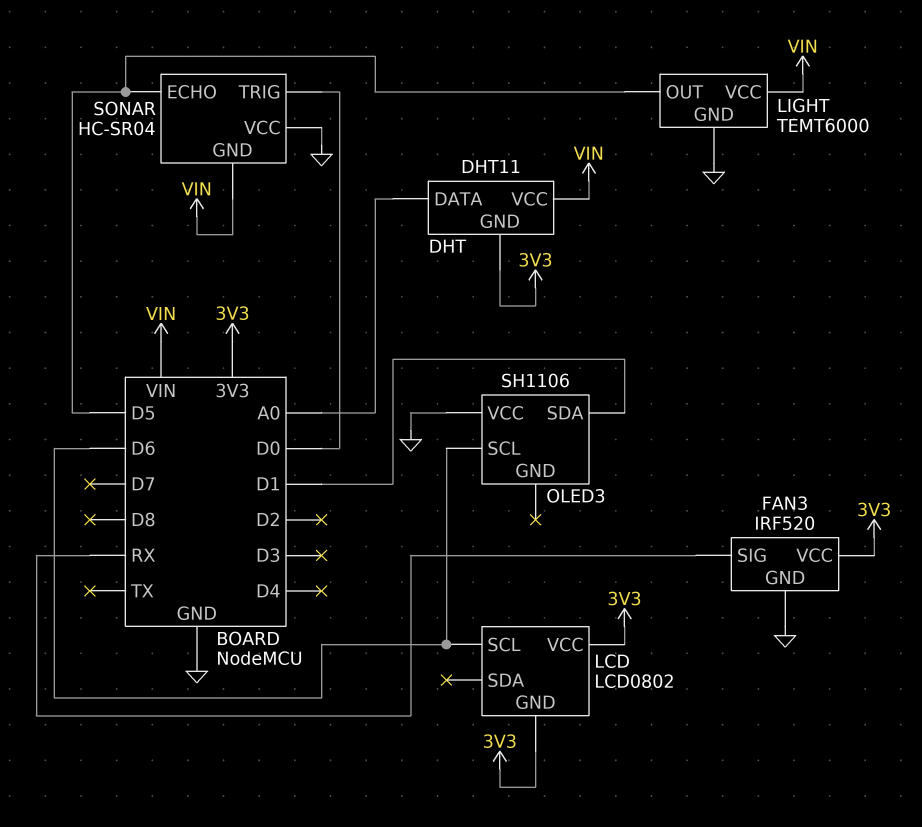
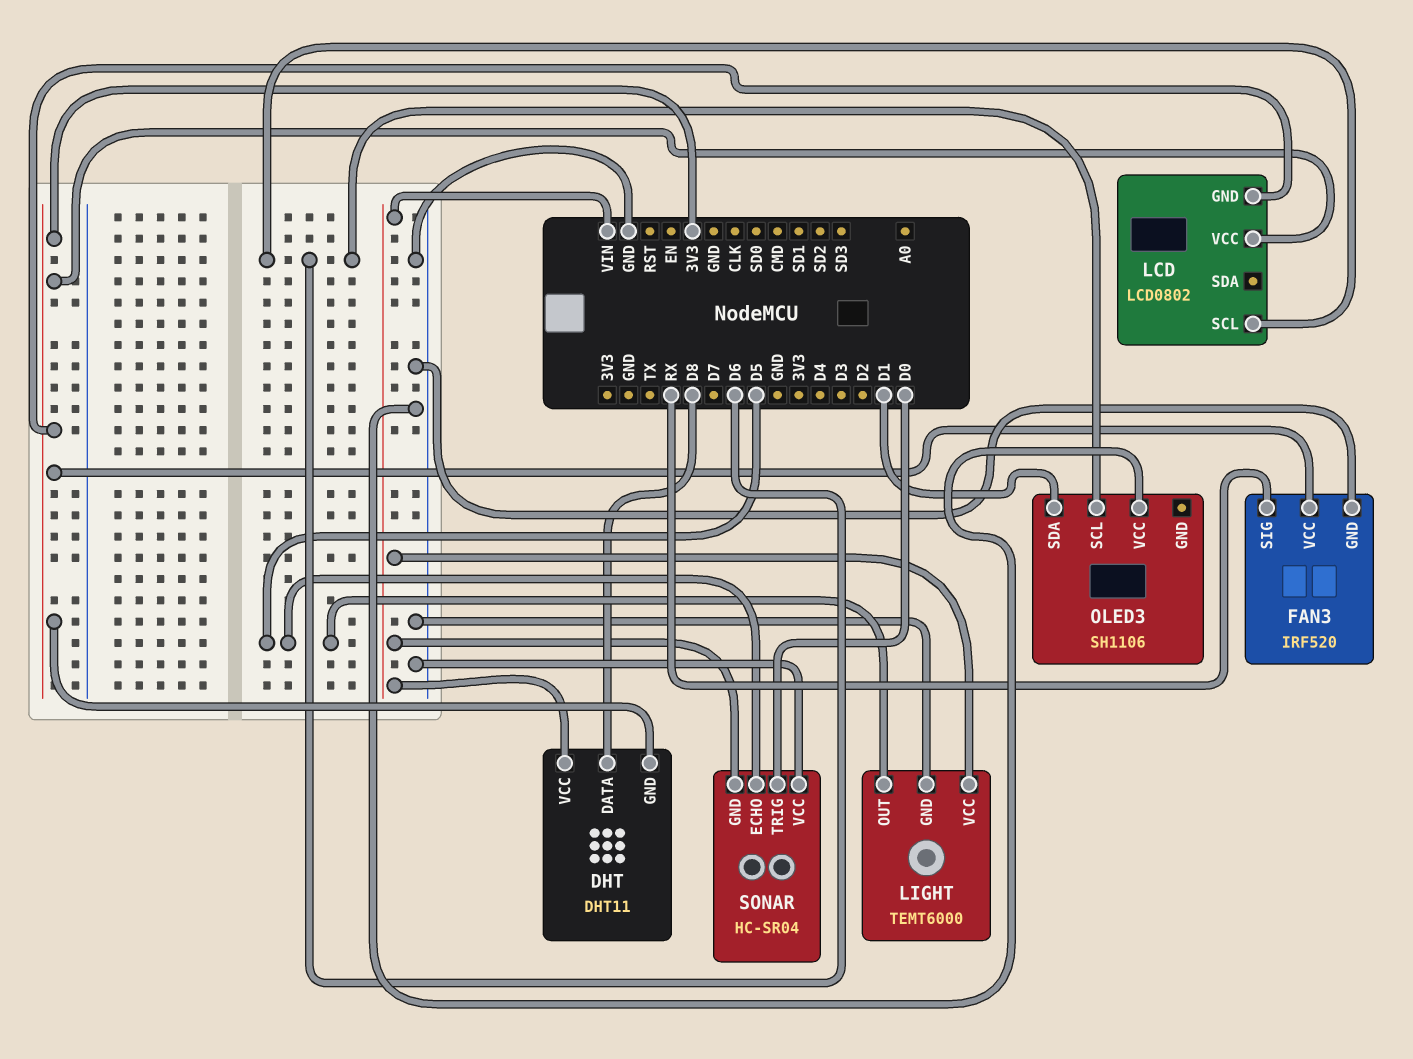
DHT pin DATA: A0 -> D8

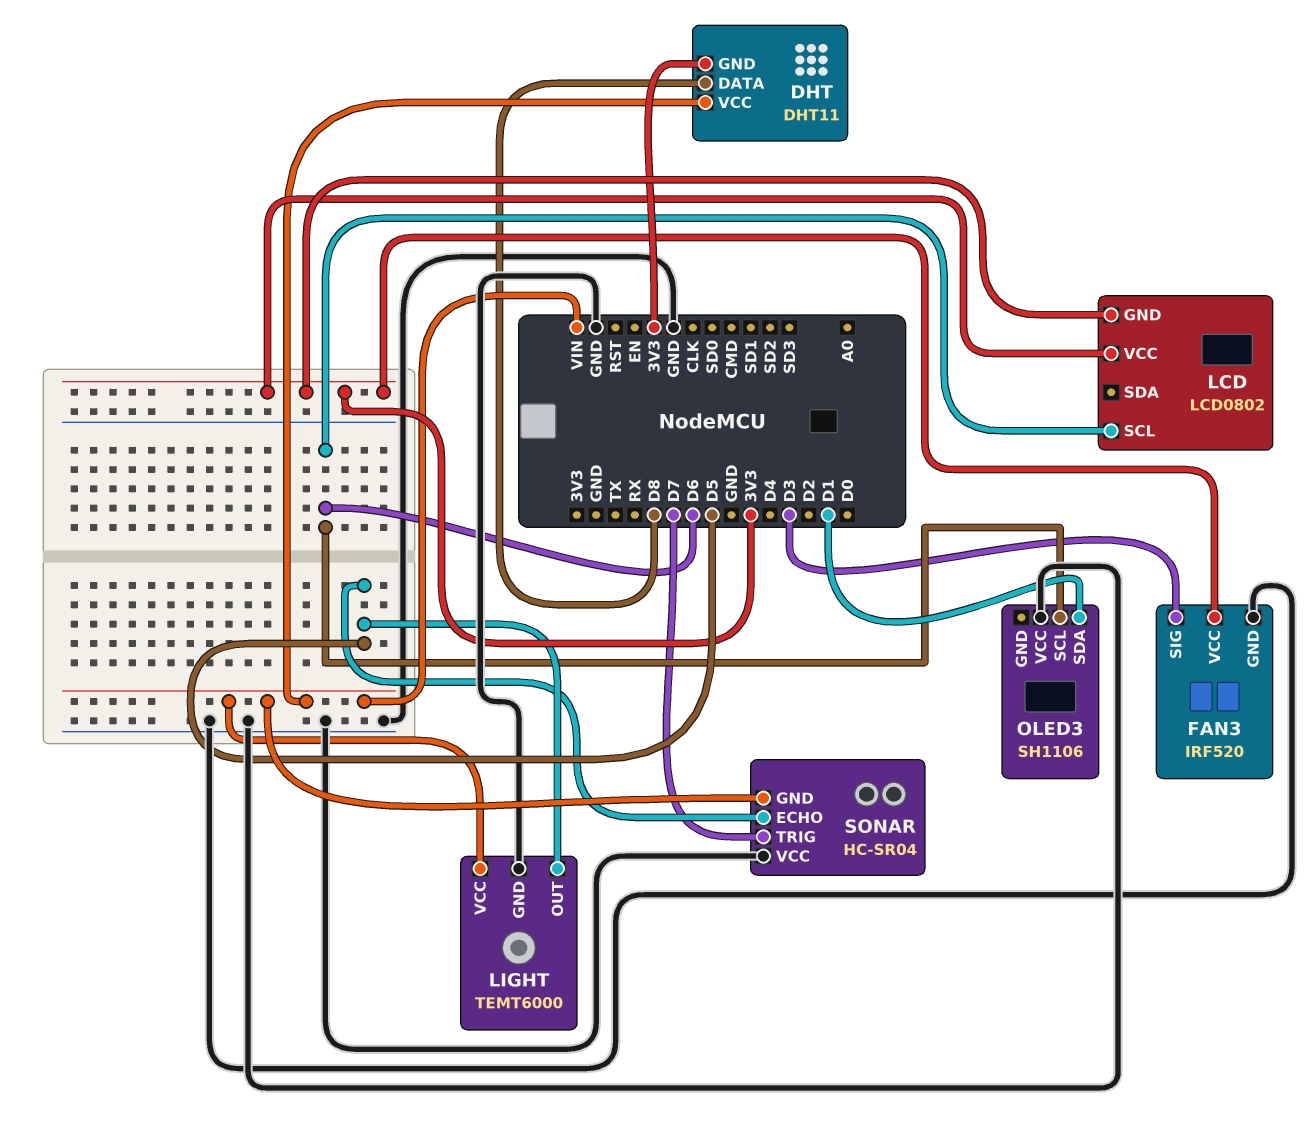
FAN3 pin SIG: RX -> D3
SONAR pin TRIG: D0 -> D7

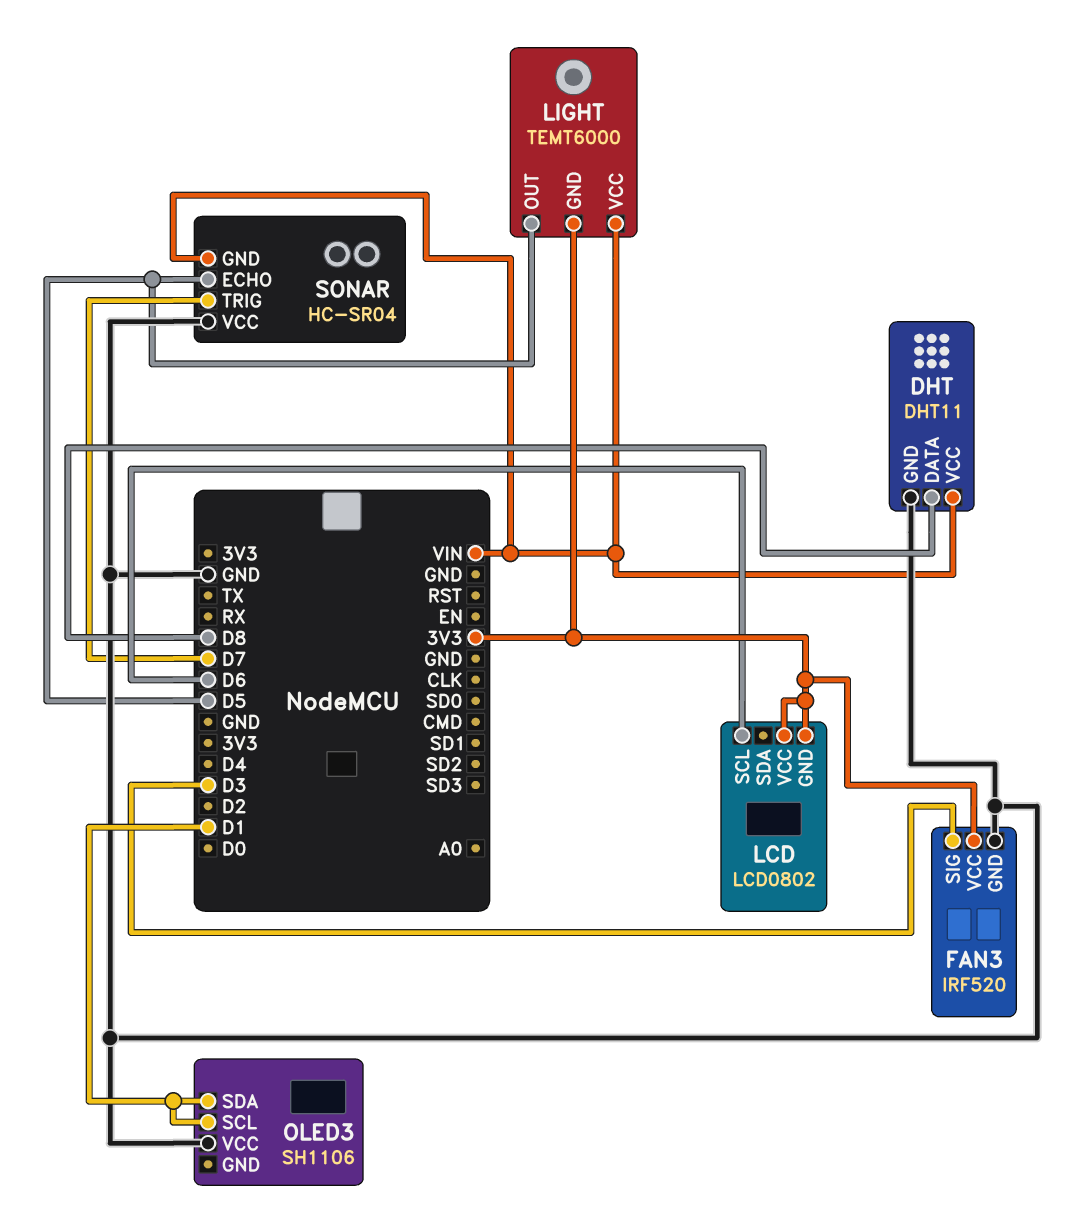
DHT pin GND: 3V3 -> GND
LIGHT pin GND: GND -> 3V3
OLED3 pin SCL: D6 -> D1

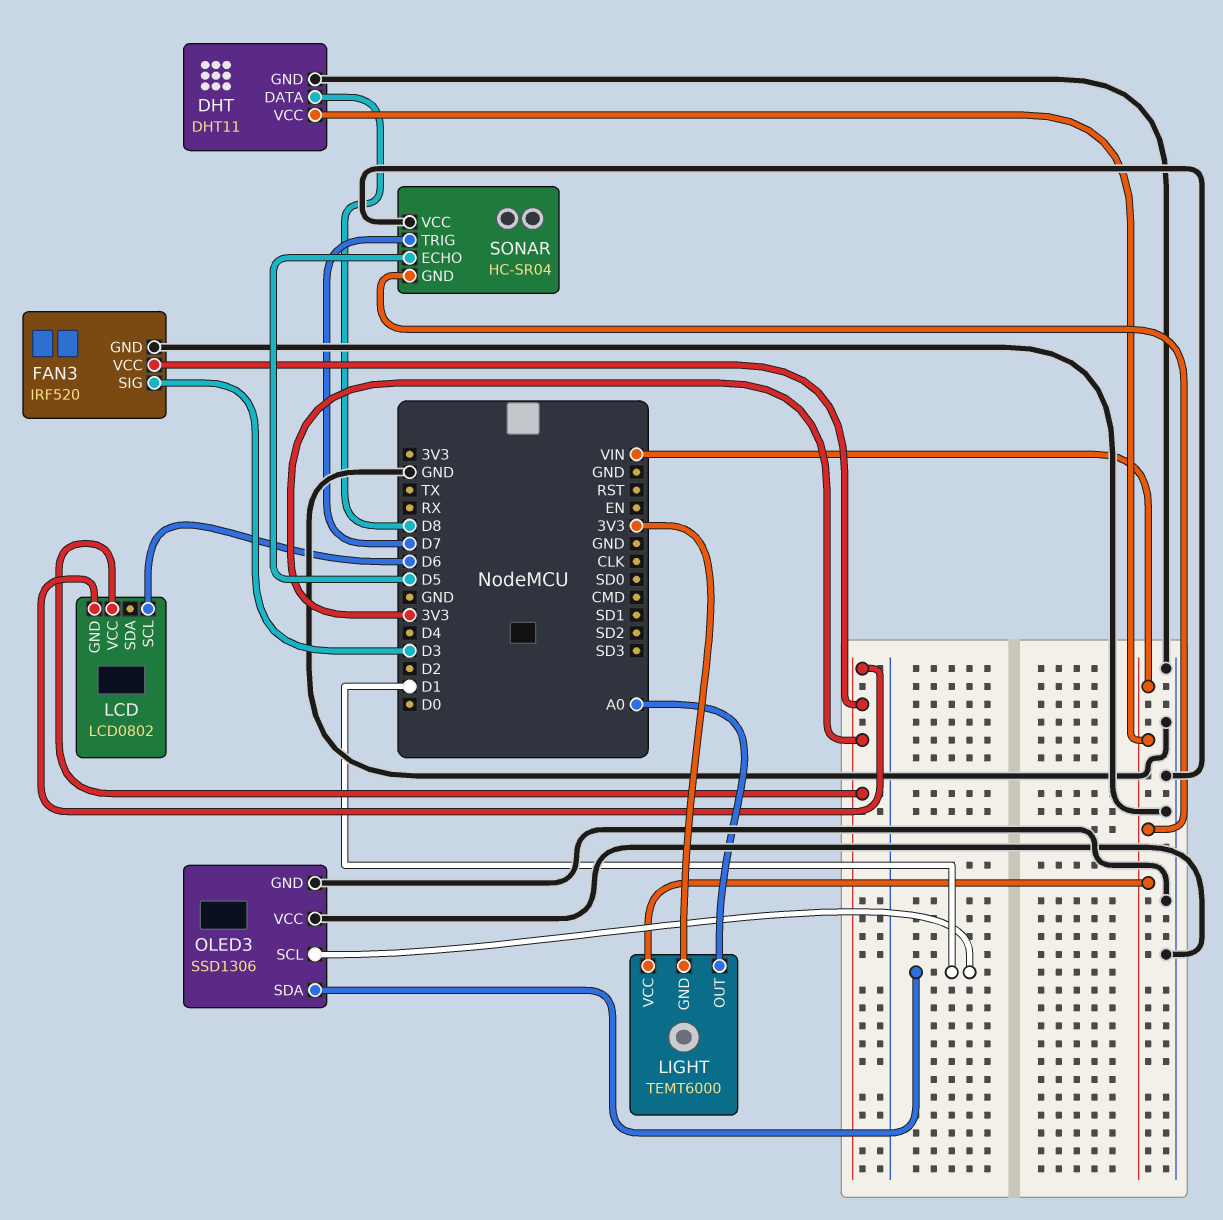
LIGHT pin OUT: D5 -> A0
OLED3: SH1106 -> SSD1306
OLED3 pin GND: none -> GND

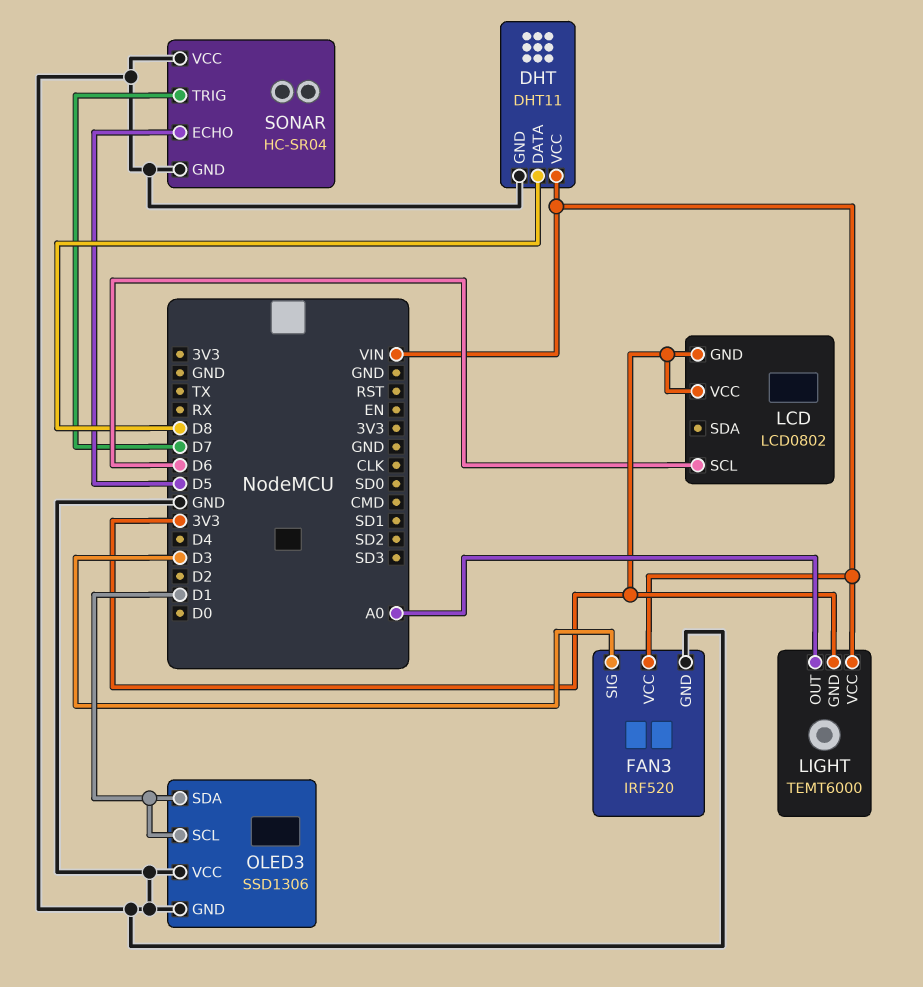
FAN3 pin VCC: 3V3 -> VIN
SONAR pin GND: VIN -> GND

